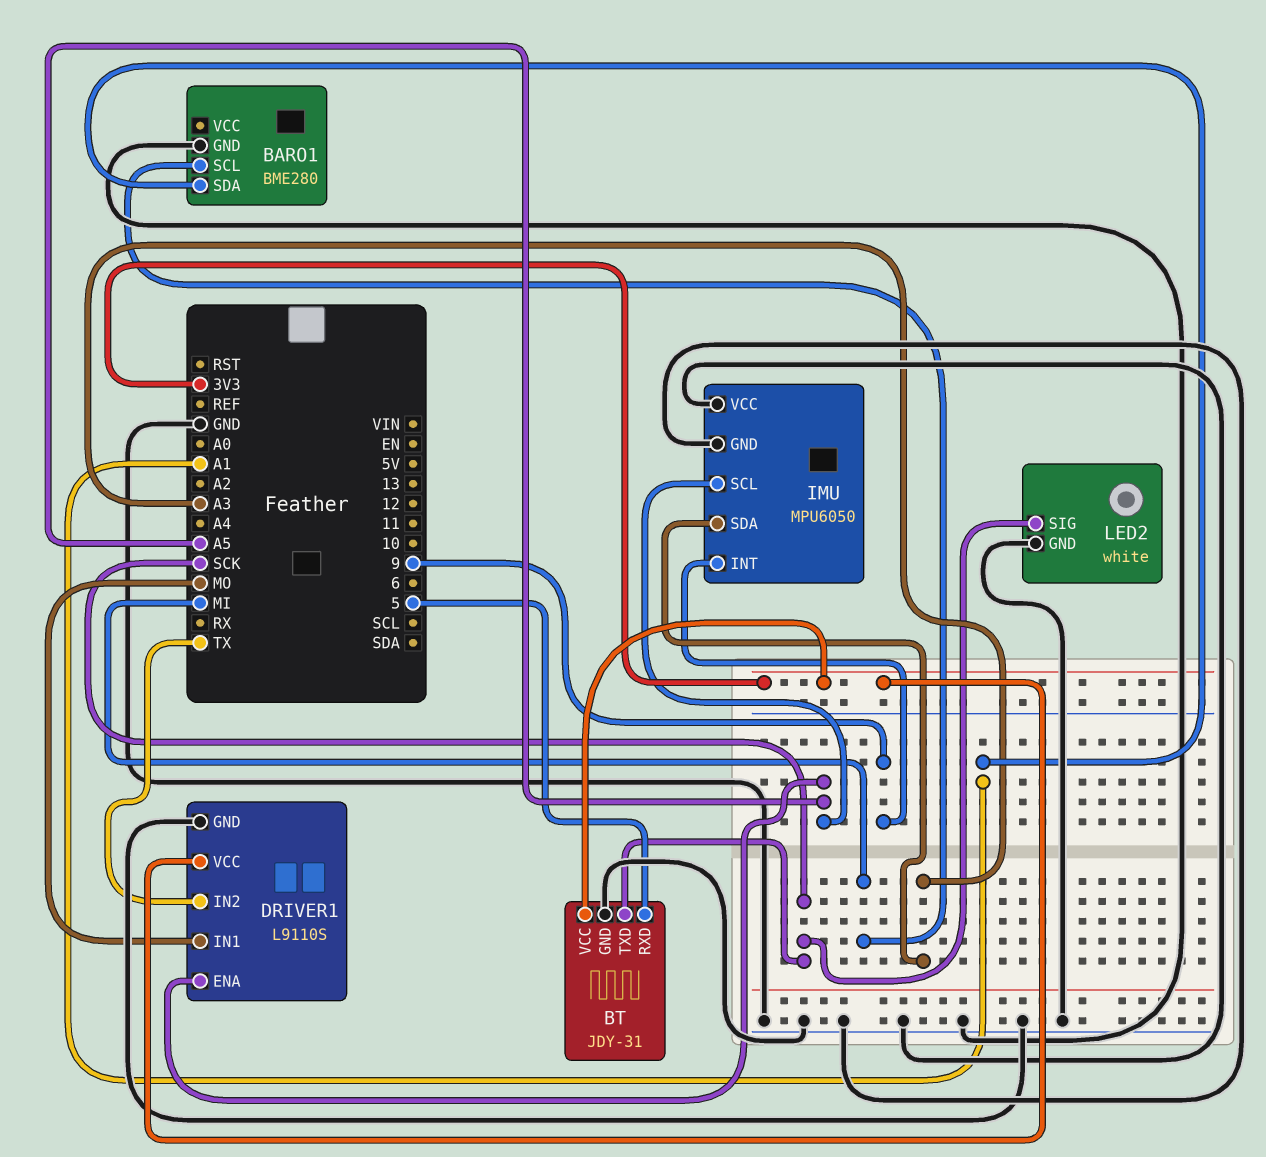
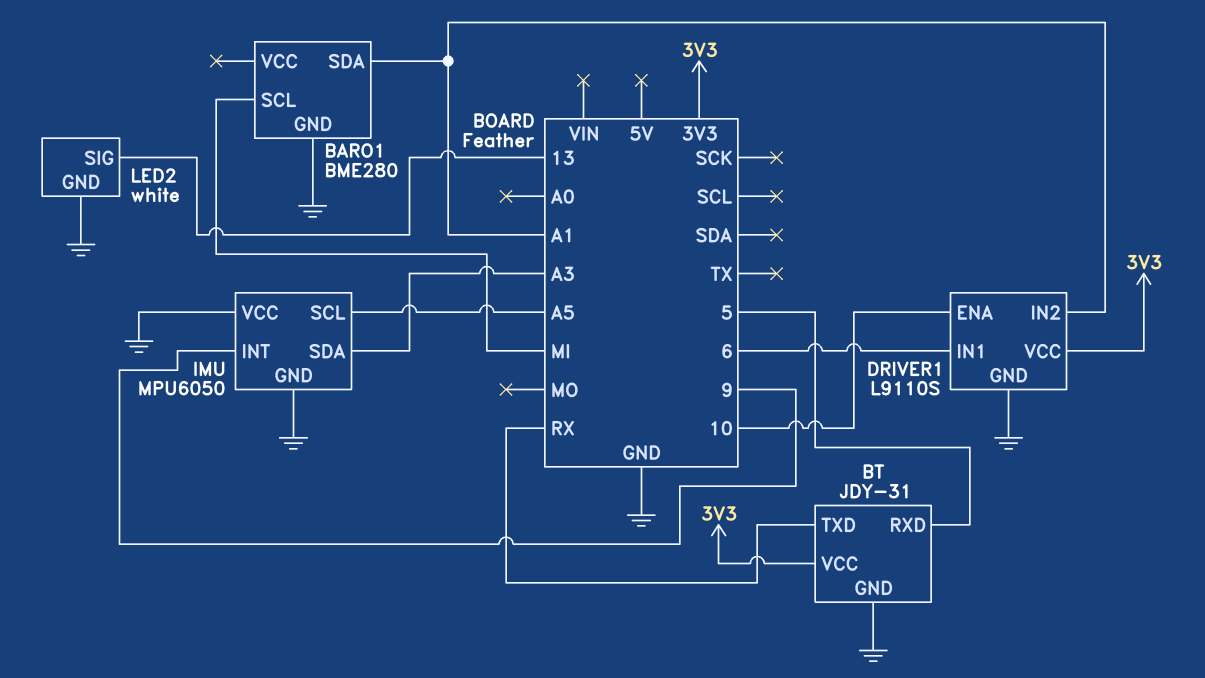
BT pin TXD: SCK -> RX
DRIVER1 pin ENA: A5 -> 10
DRIVER1 pin IN1: MO -> 6
DRIVER1 pin IN2: TX -> A1
LED2 pin SIG: SCK -> 13

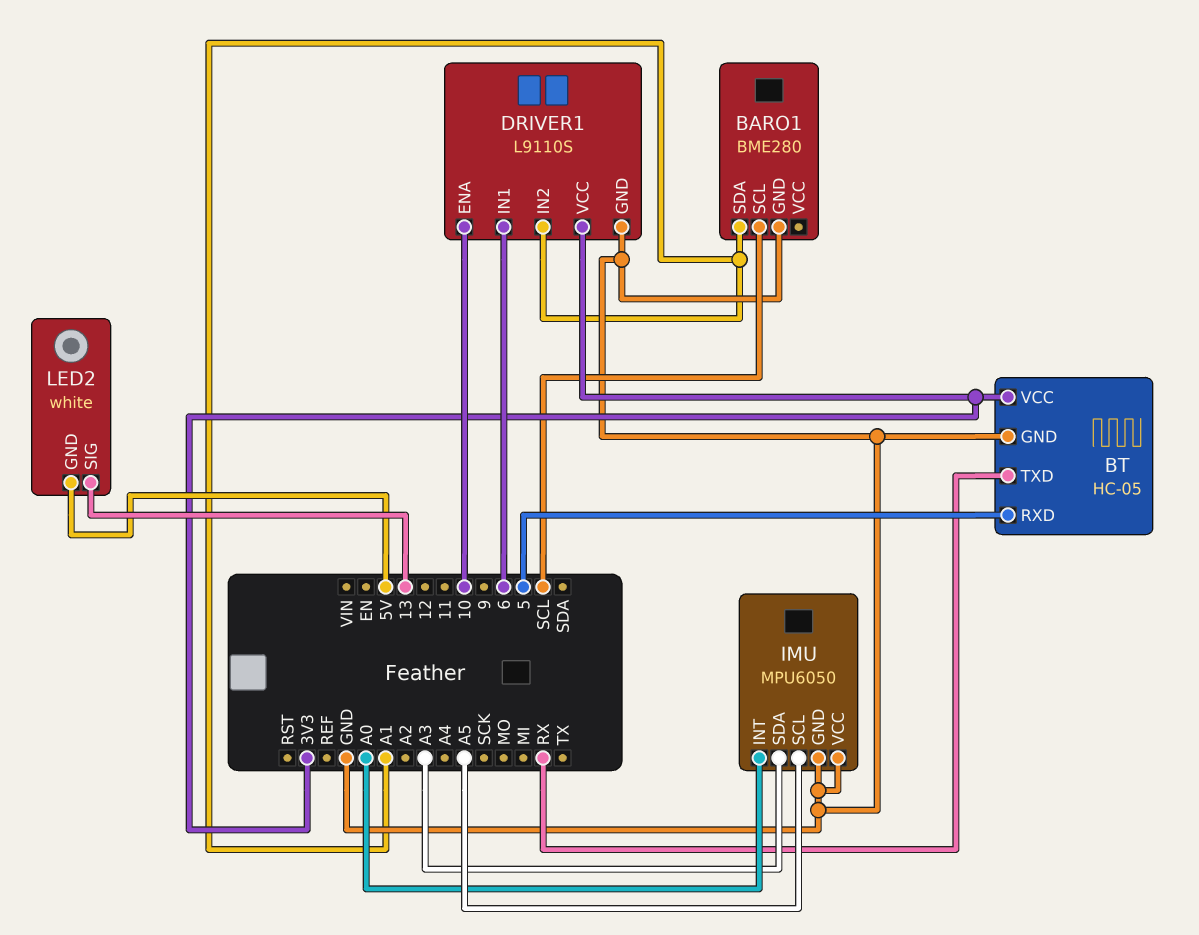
BARO1 pin SCL: MI -> SCL
BT: JDY-31 -> HC-05
IMU pin INT: 9 -> A0
LED2 pin GND: GND -> 5V

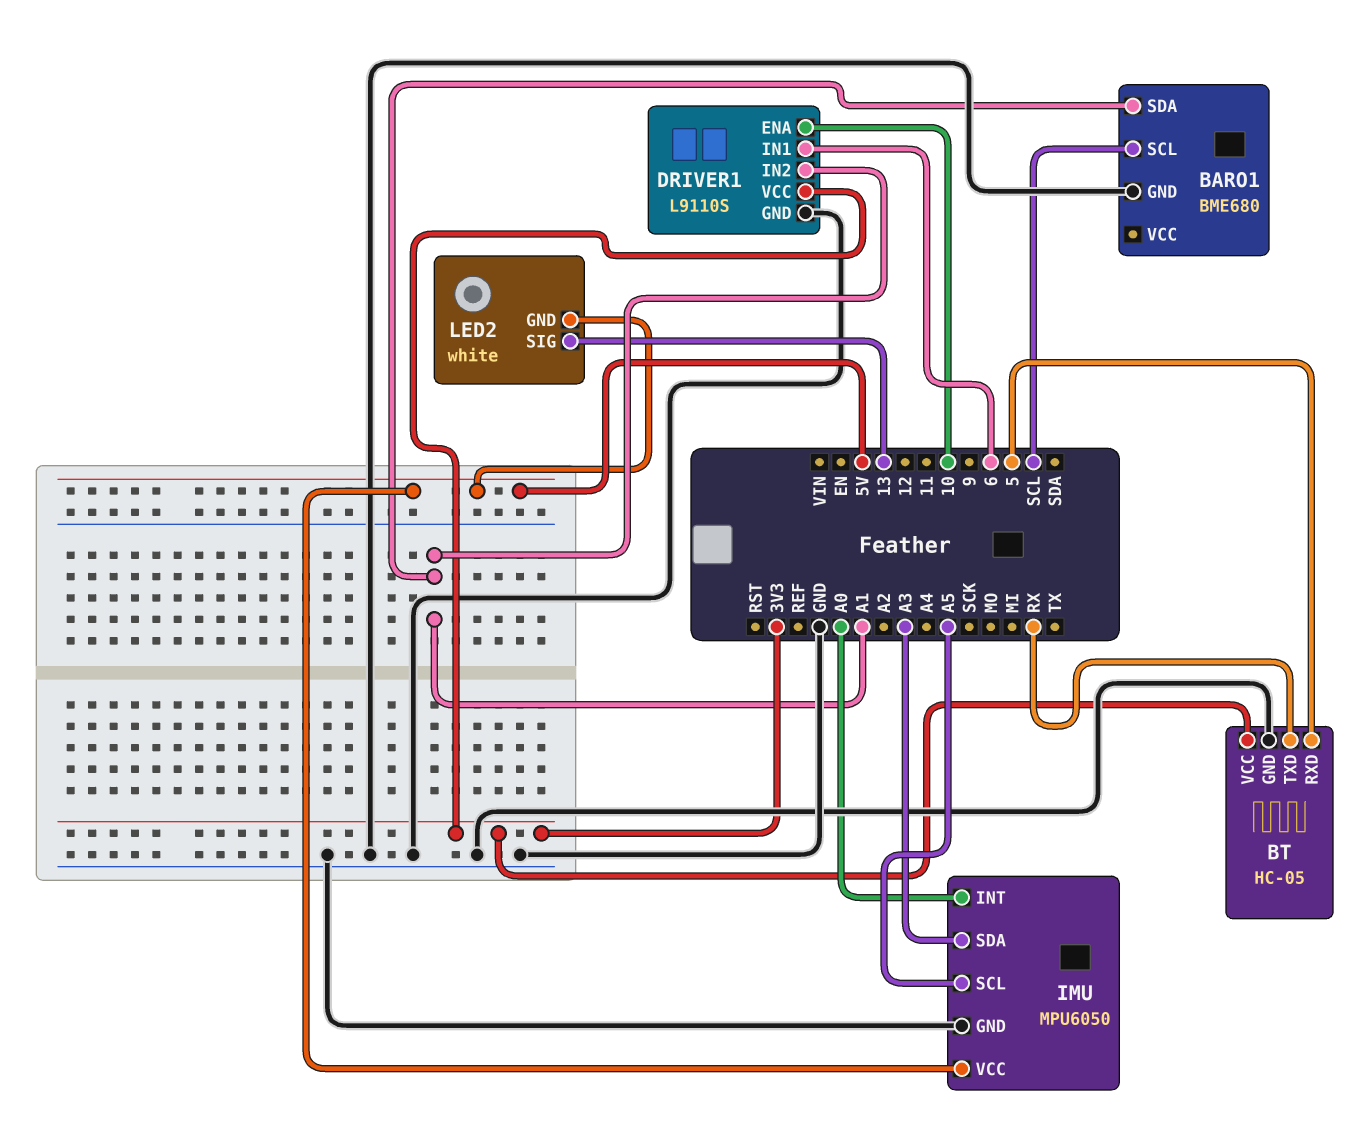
BARO1: BME280 -> BME680
IMU pin VCC: GND -> 5V

